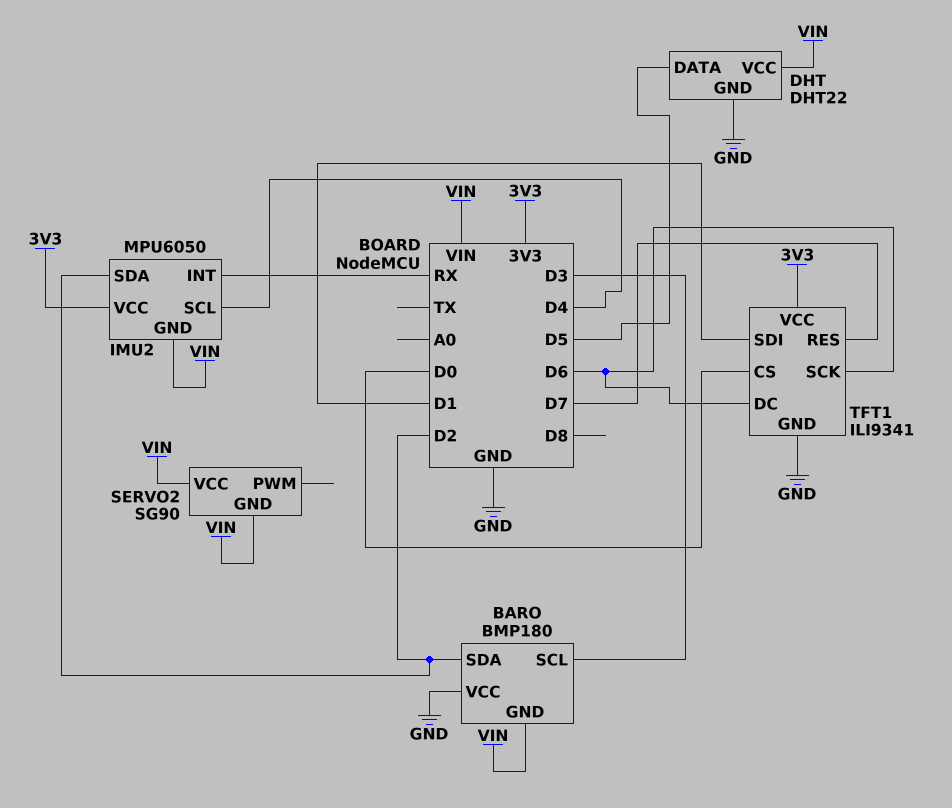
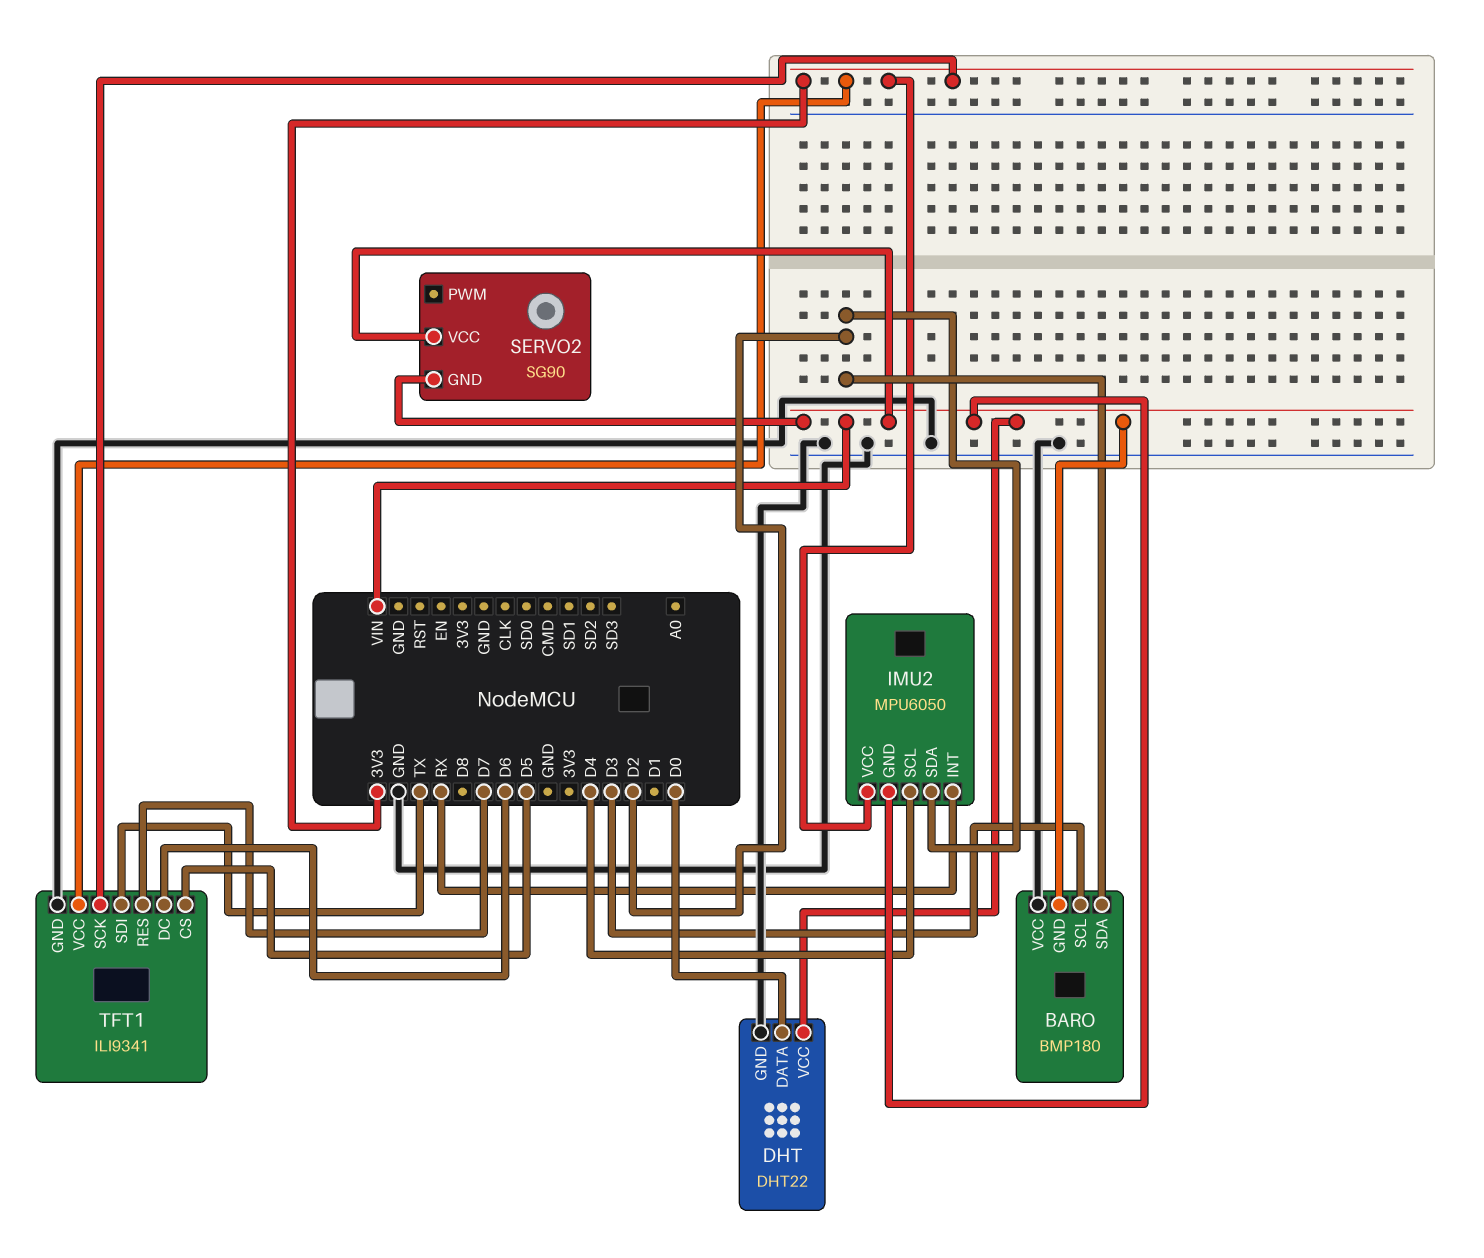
DHT pin DATA: D5 -> D0
TFT1 pin CS: D0 -> D5
TFT1 pin SCK: D6 -> 3V3
TFT1 pin SDI: D1 -> TX

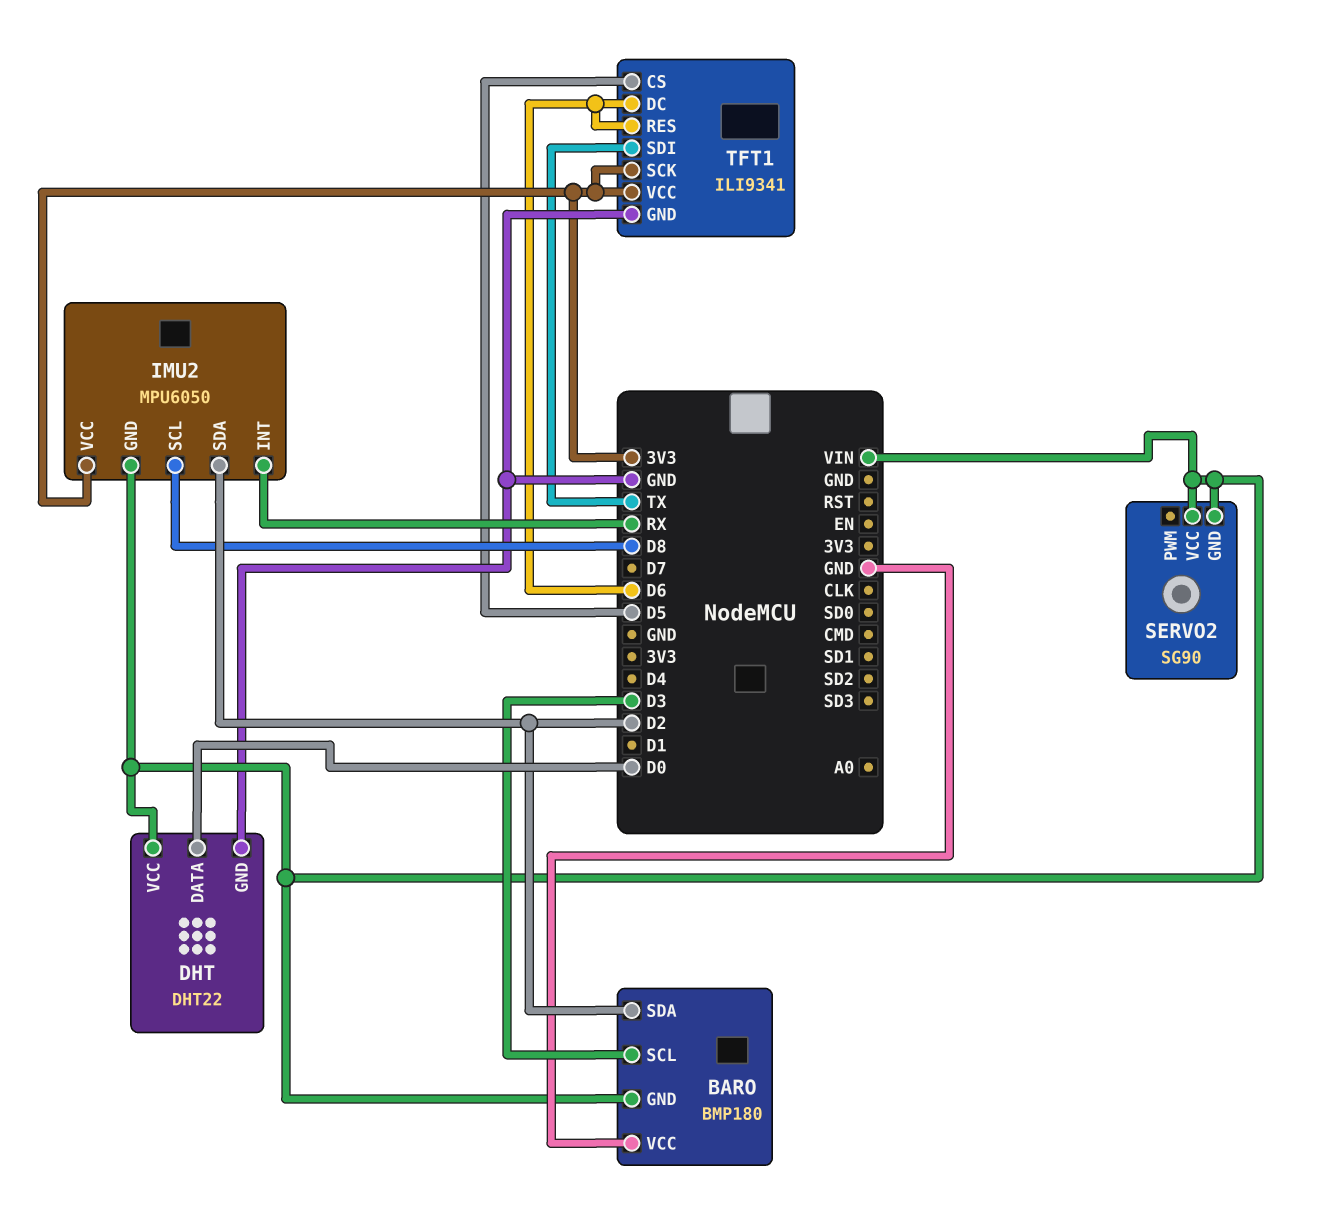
IMU2 pin SCL: D4 -> D8
TFT1 pin RES: D7 -> D6

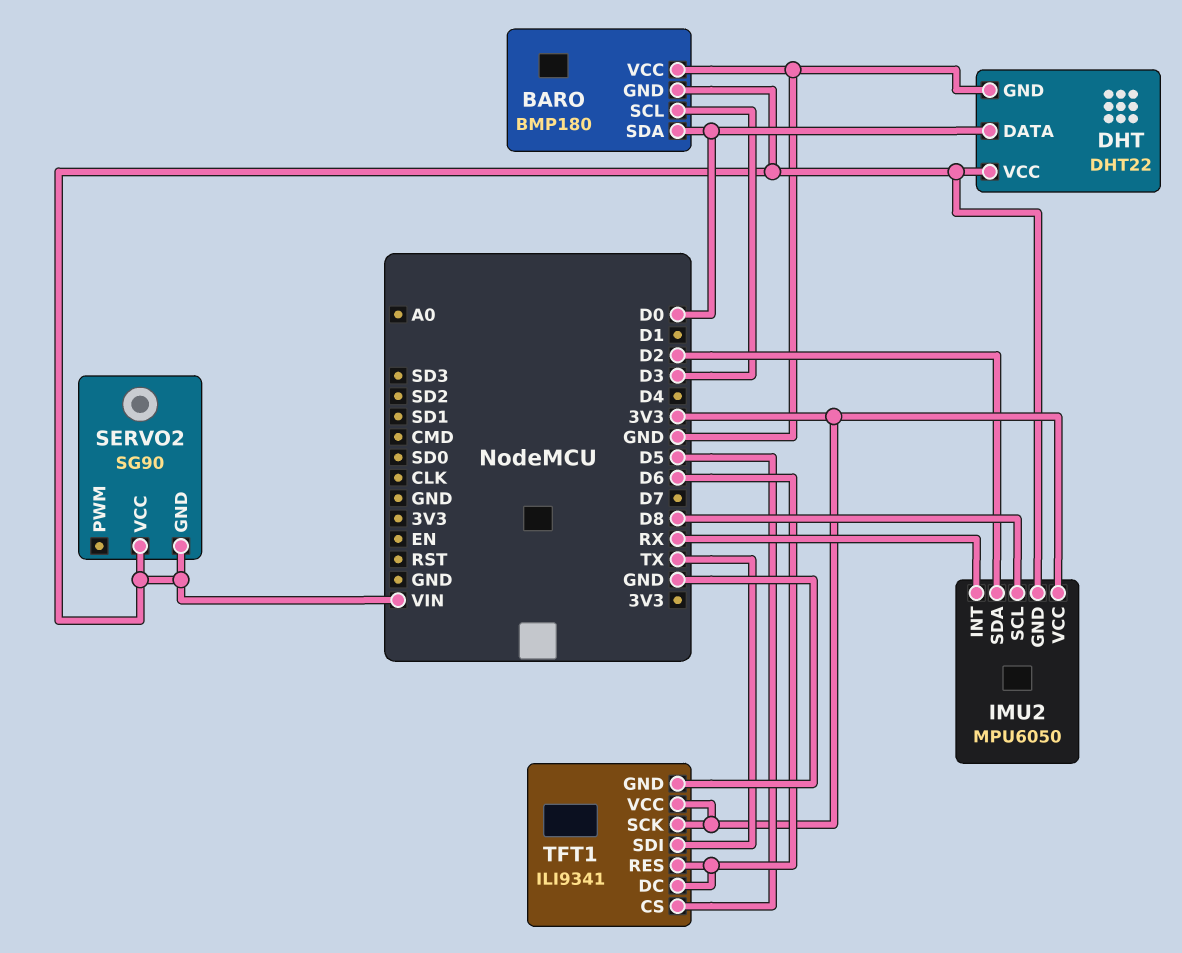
BARO pin SDA: D2 -> D0

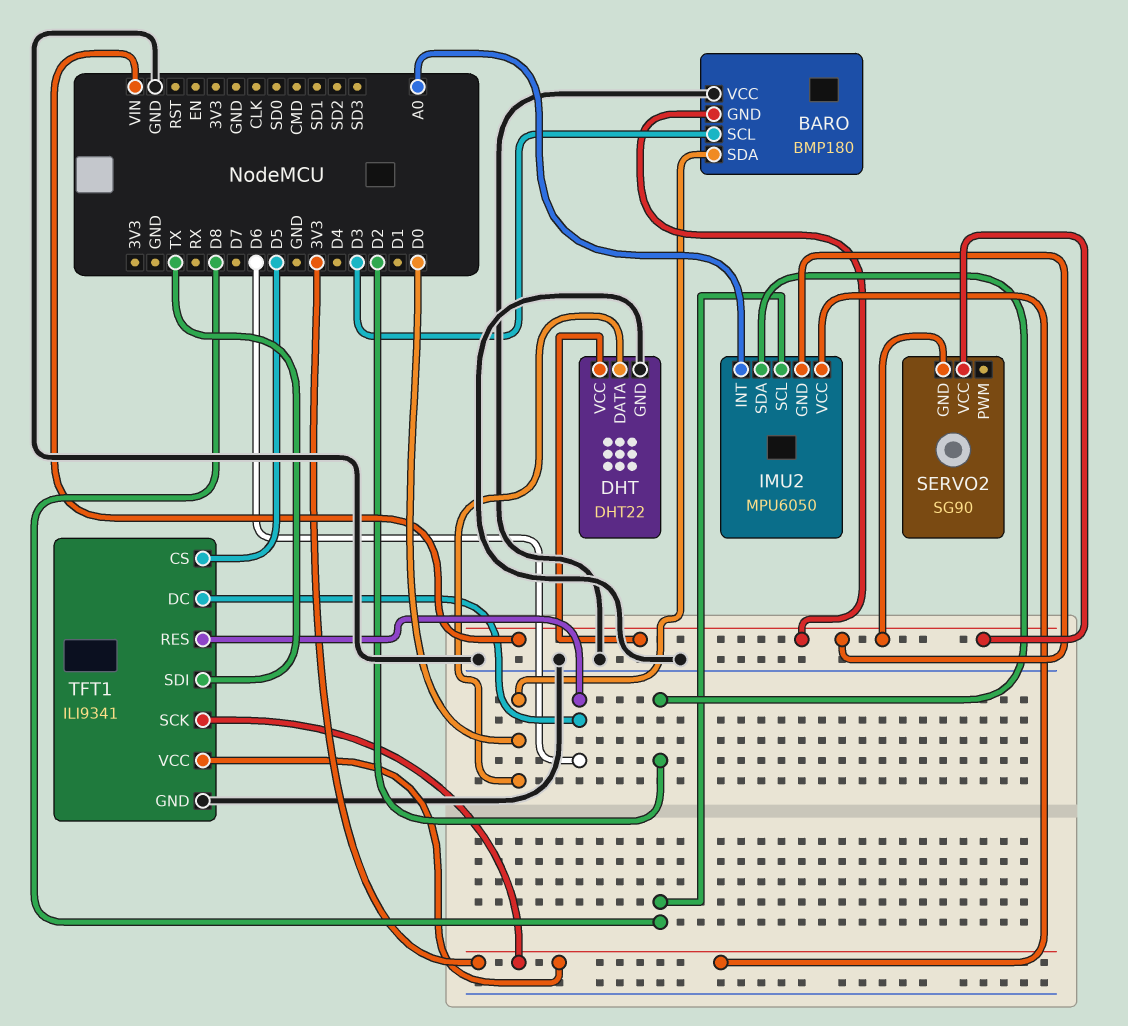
IMU2 pin INT: RX -> A0

